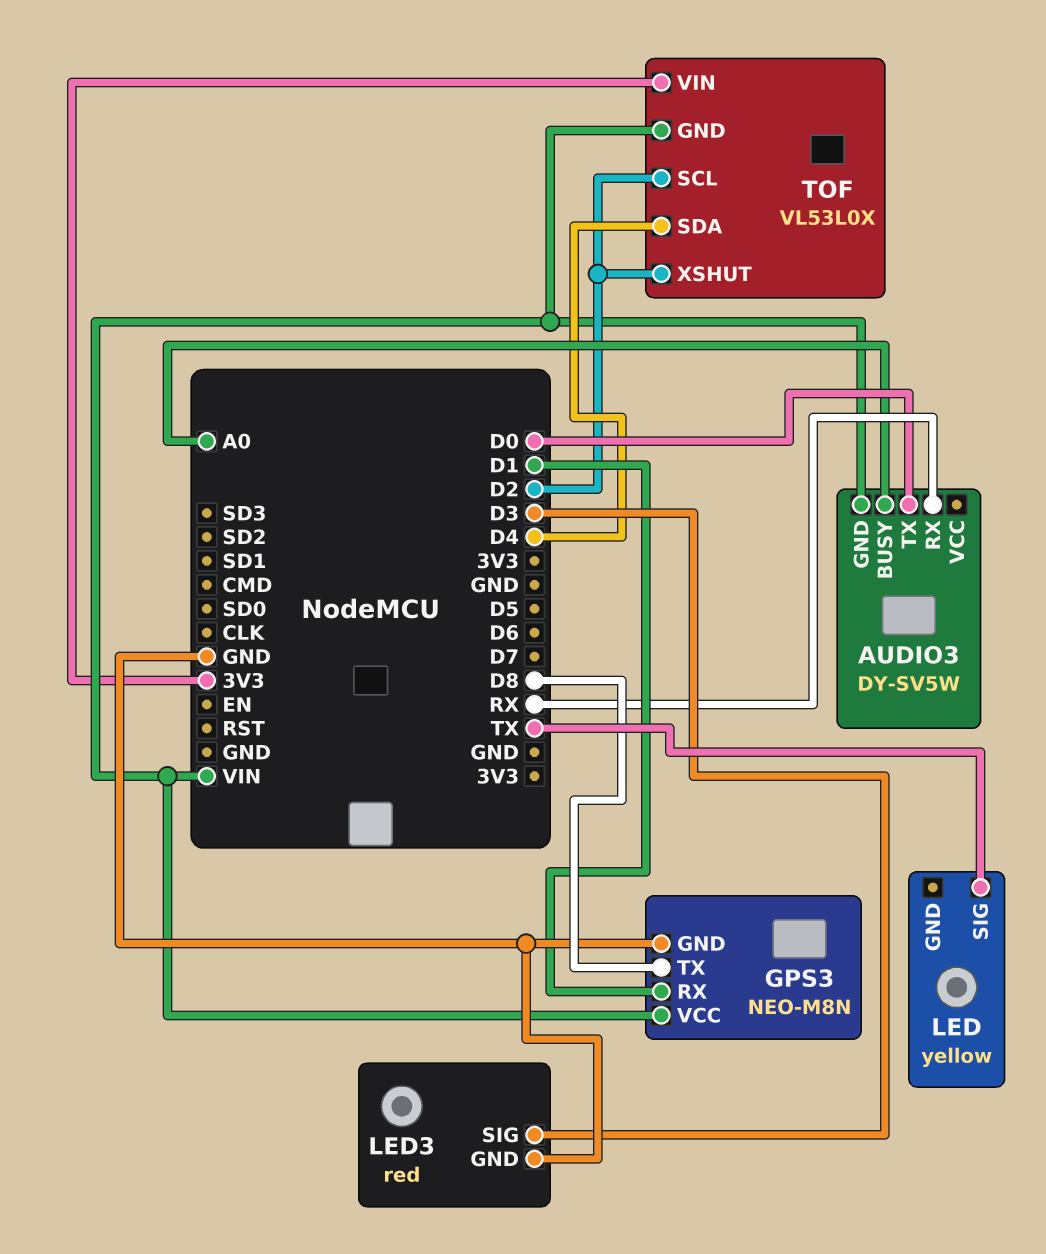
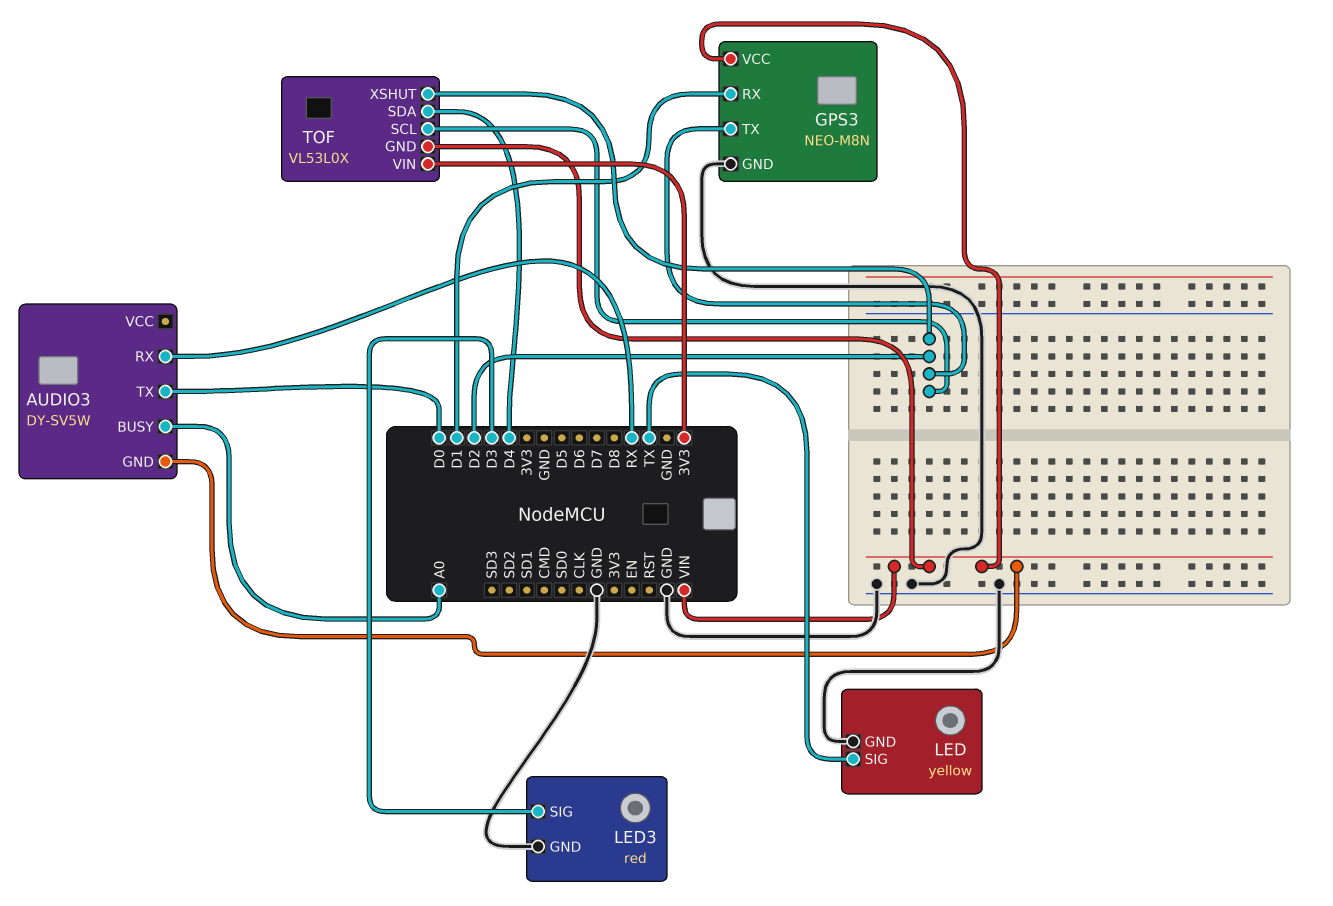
GPS3 pin TX: D8 -> D2
LED pin GND: none -> GND

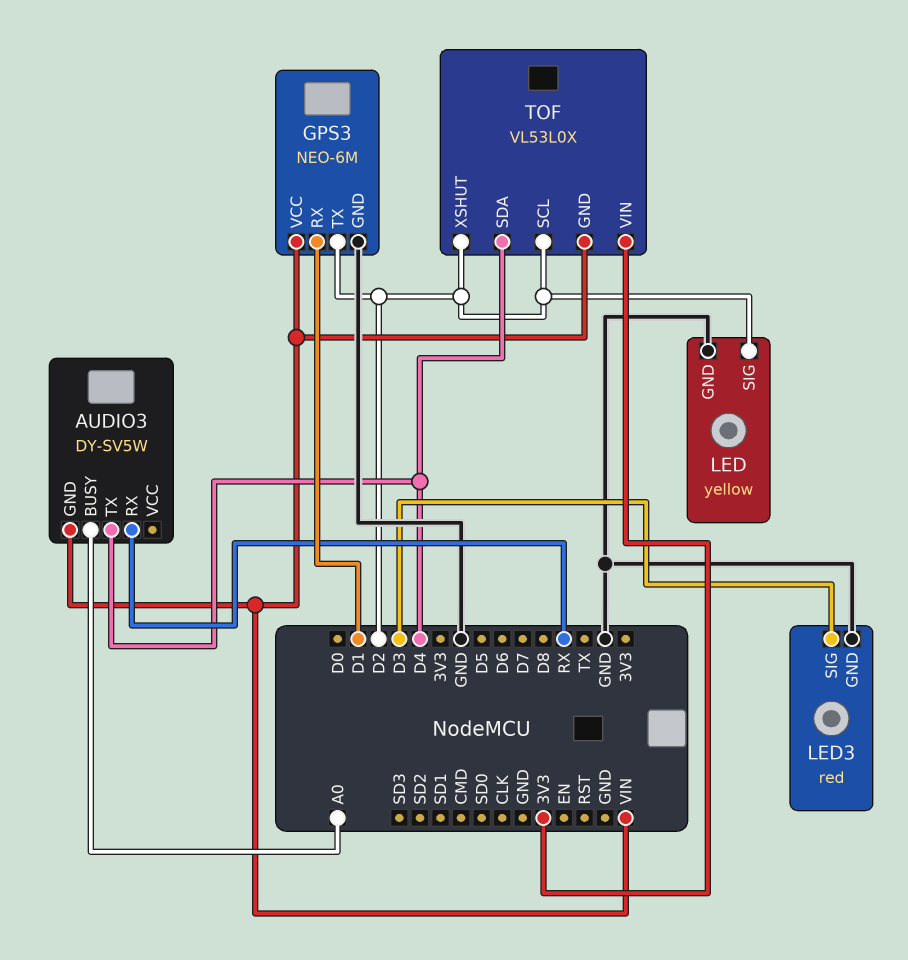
AUDIO3 pin TX: D0 -> D4
GPS3: NEO-M8N -> NEO-6M
LED pin SIG: TX -> D2

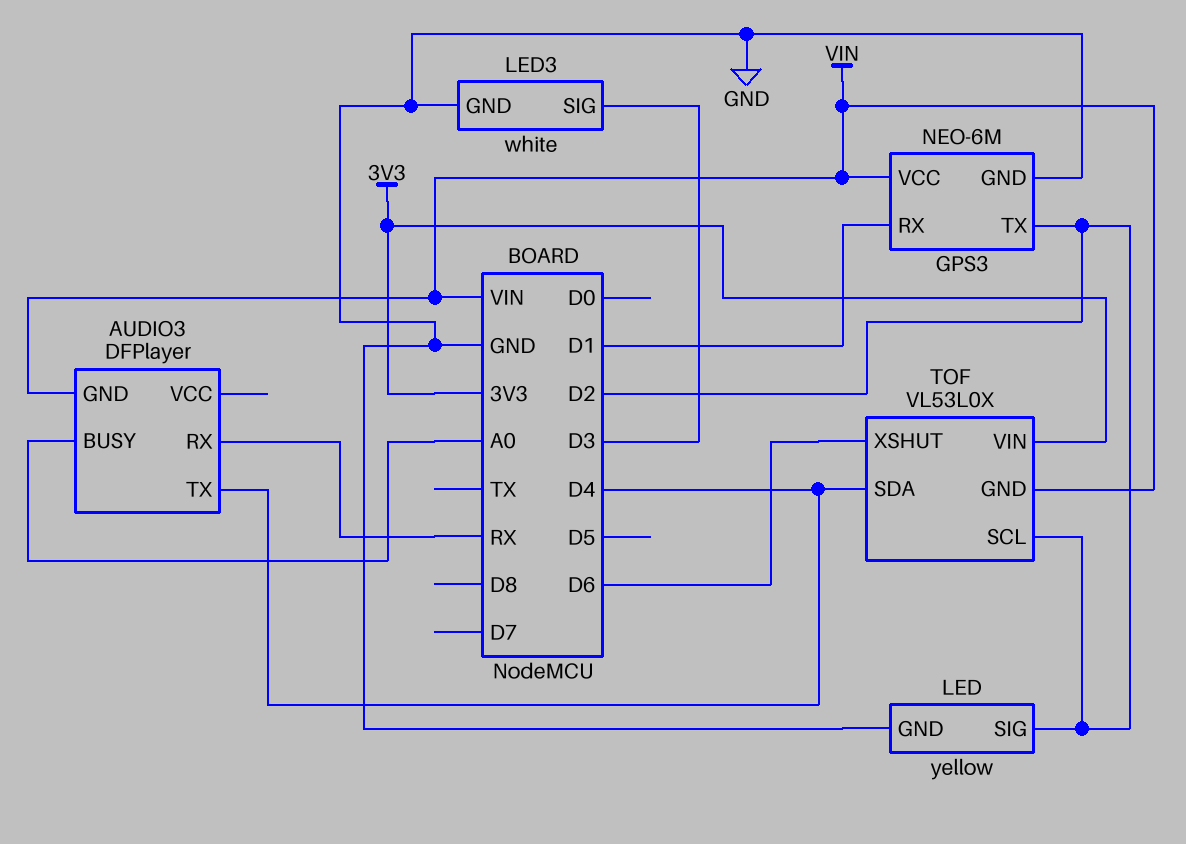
AUDIO3: DY-SV5W -> DFPlayer
LED3: red -> white
TOF pin XSHUT: D2 -> D6

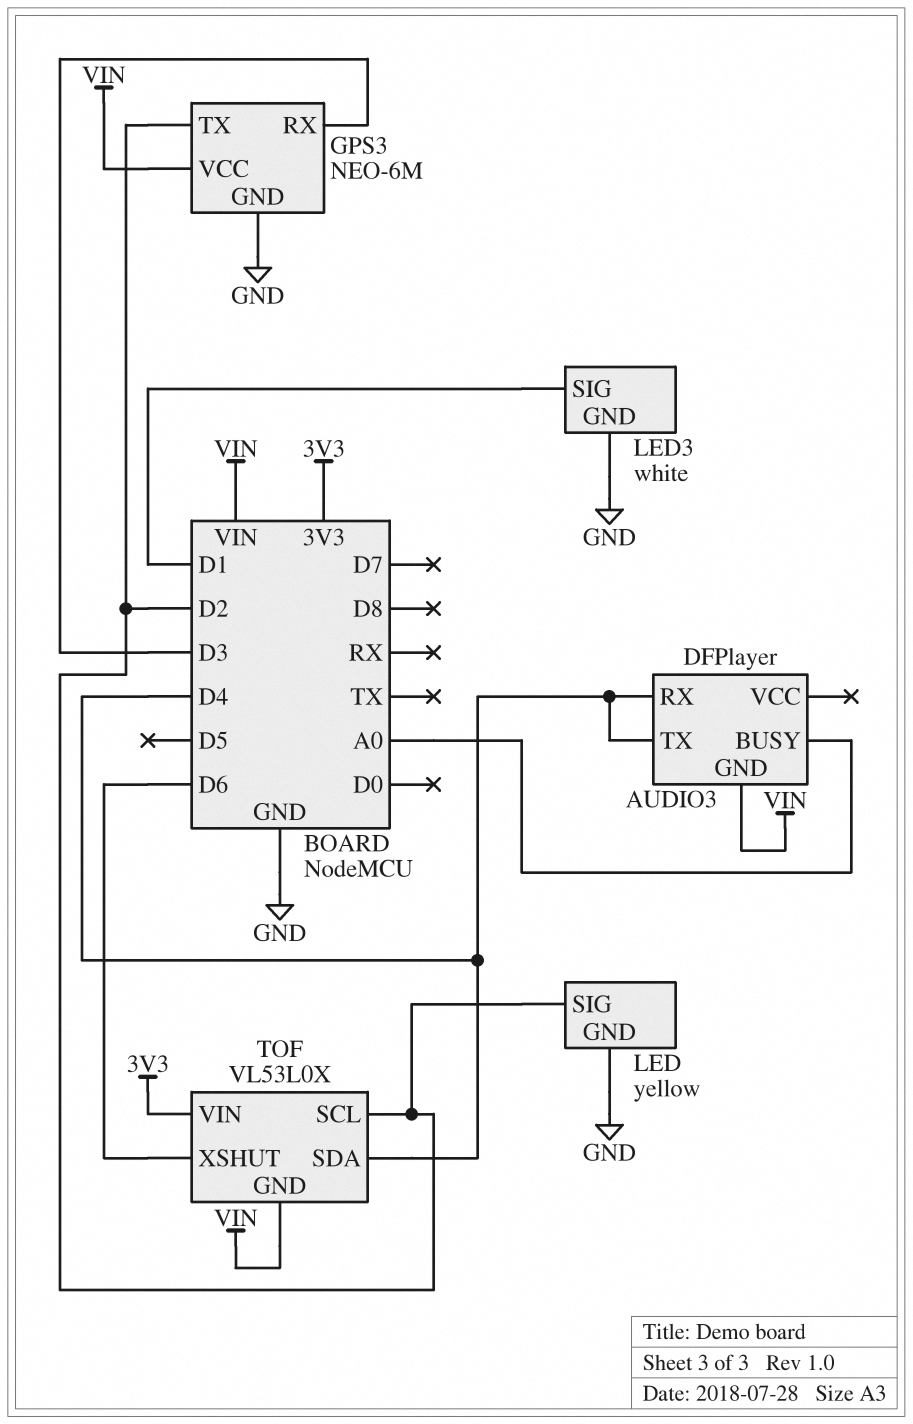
AUDIO3 pin RX: RX -> D4
GPS3 pin RX: D1 -> D3
LED3 pin SIG: D3 -> D1

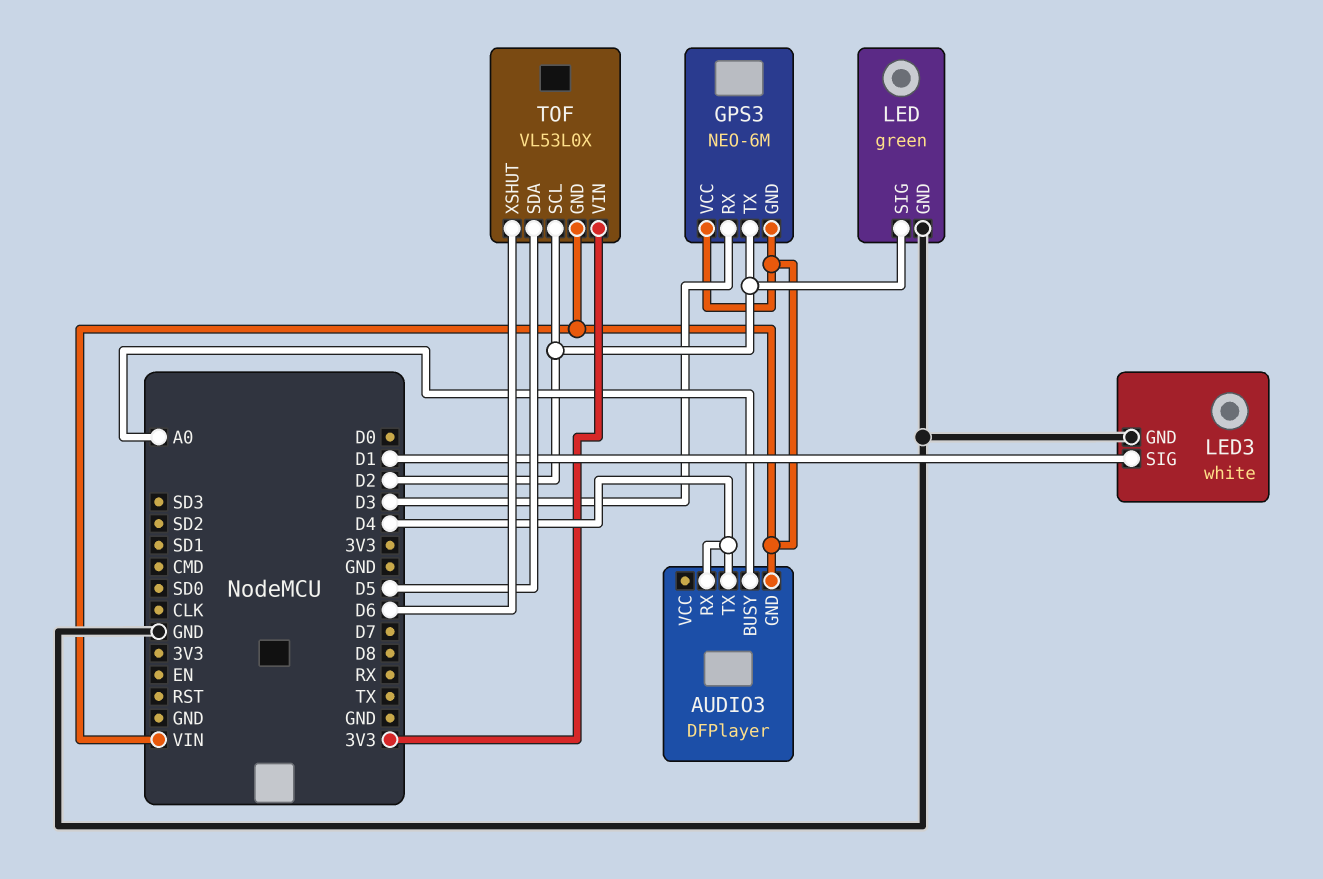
GPS3 pin GND: GND -> VIN
LED: yellow -> green
TOF pin SDA: D4 -> D5

